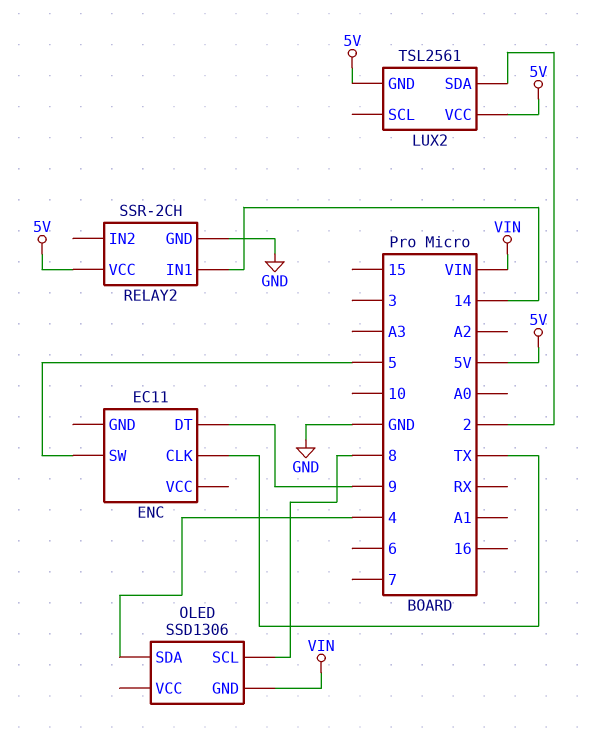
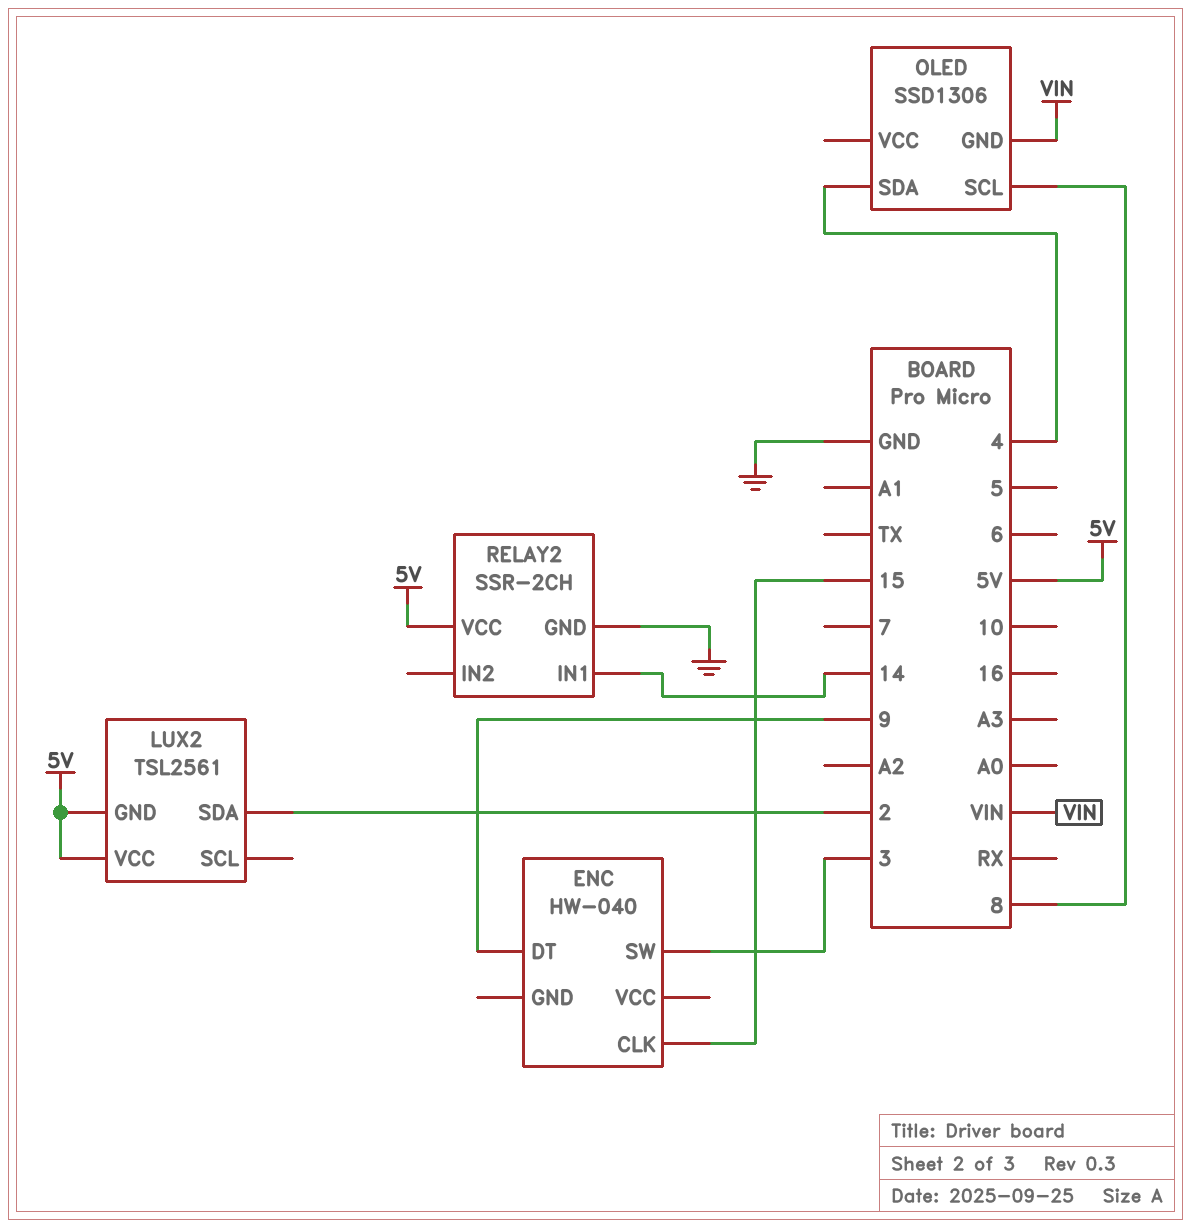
ENC: EC11 -> HW-040
ENC pin CLK: TX -> 15
ENC pin SW: 5 -> 3

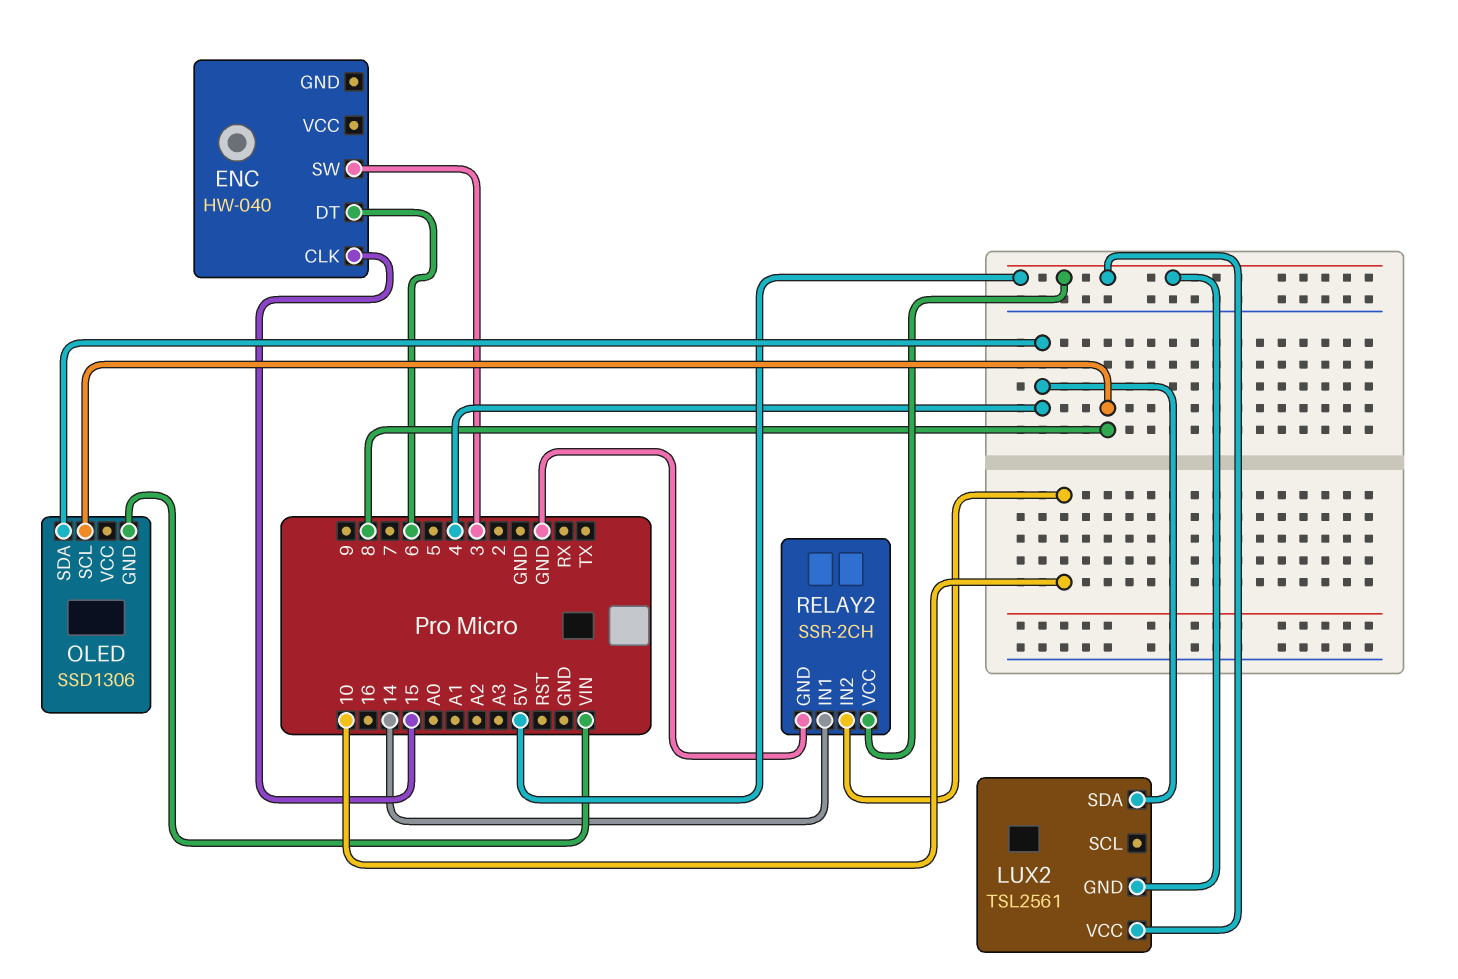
ENC pin DT: 9 -> 6
LUX2 pin SDA: 2 -> 4
RELAY2 pin IN2: none -> 10

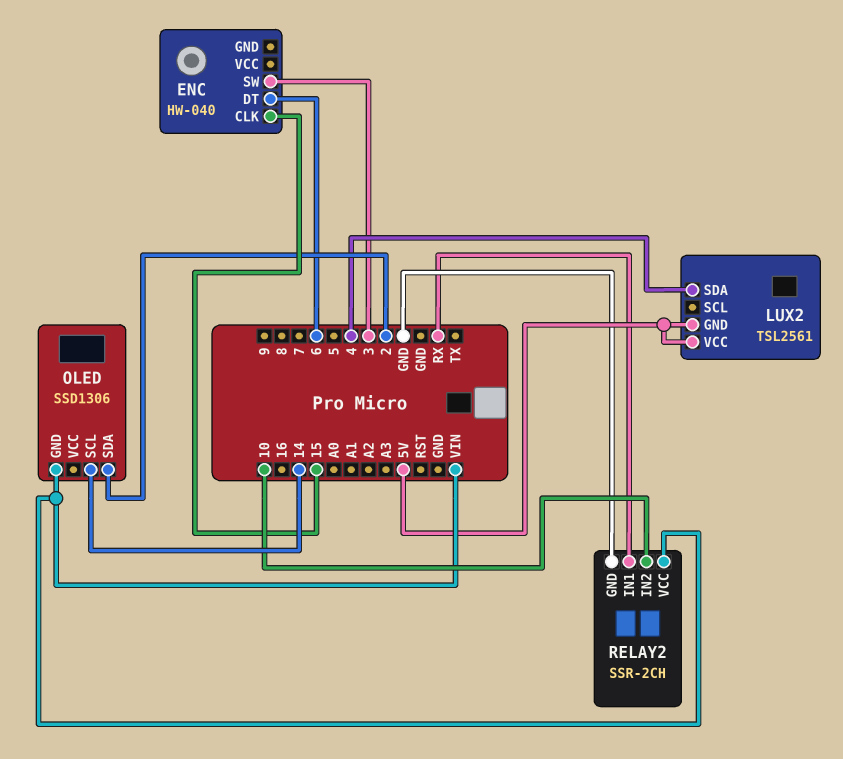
OLED pin SCL: 8 -> 14
OLED pin SDA: 4 -> 2
RELAY2 pin IN1: 14 -> RX
RELAY2 pin VCC: 5V -> VIN

